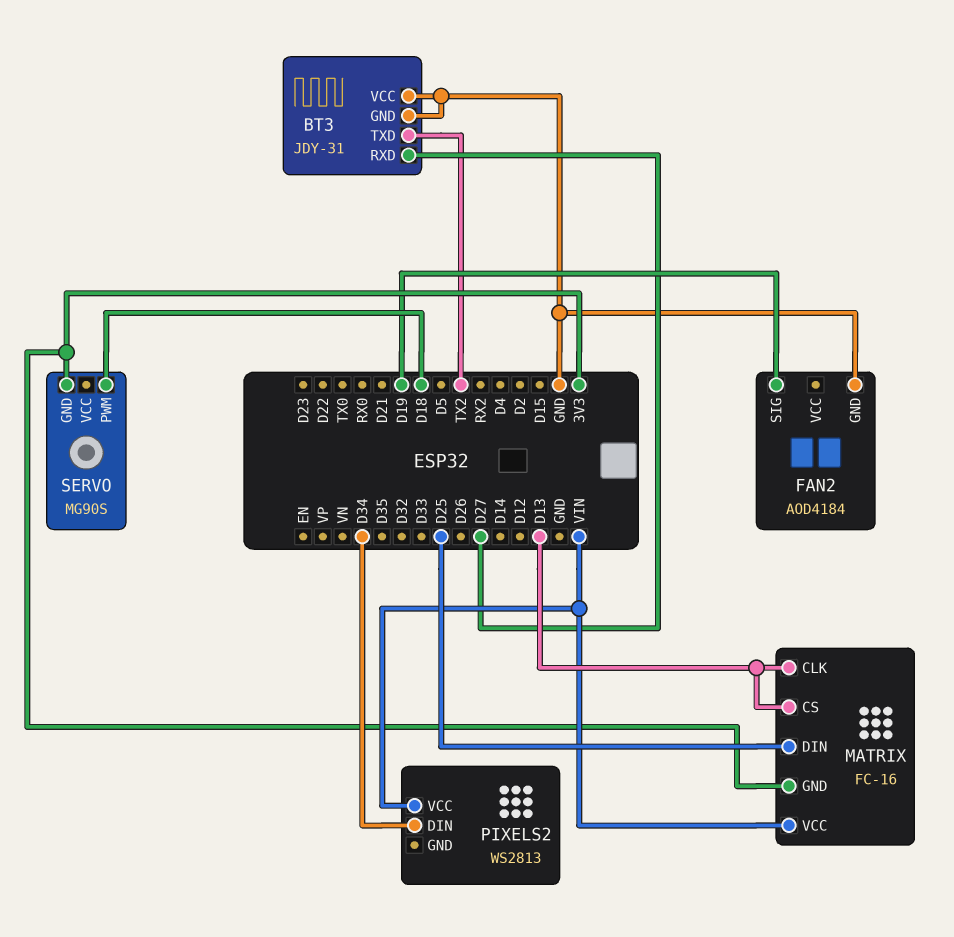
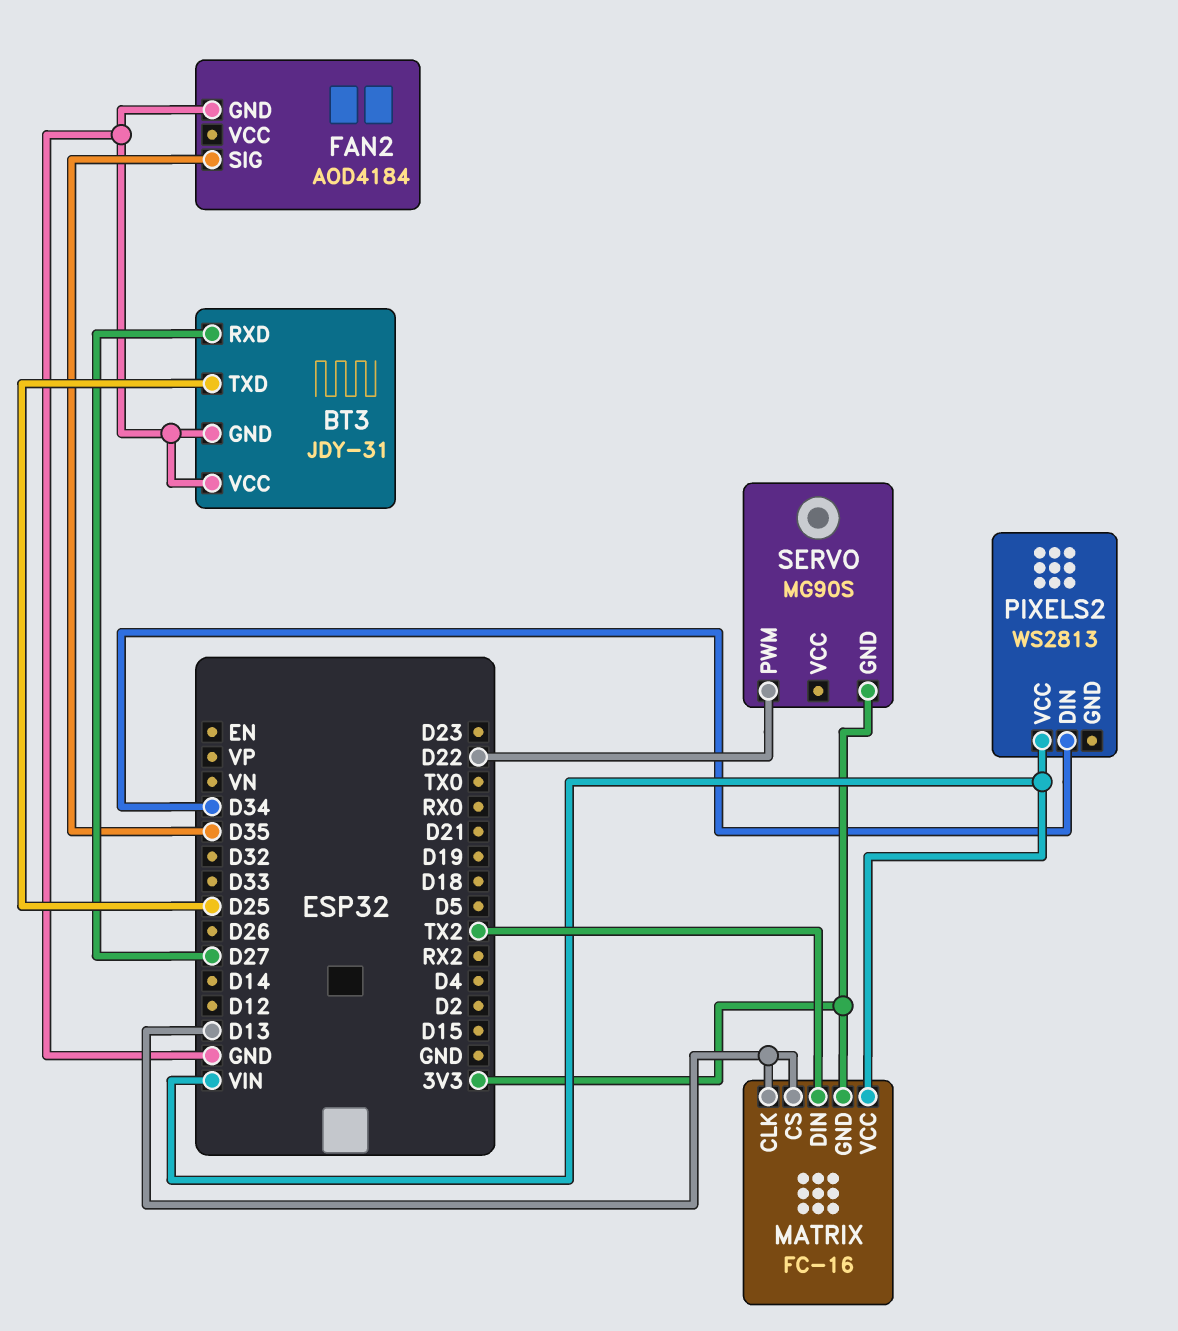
BT3 pin TXD: TX2 -> D25
FAN2 pin SIG: D19 -> D35
MATRIX pin DIN: D25 -> TX2
SERVO pin PWM: D18 -> D22

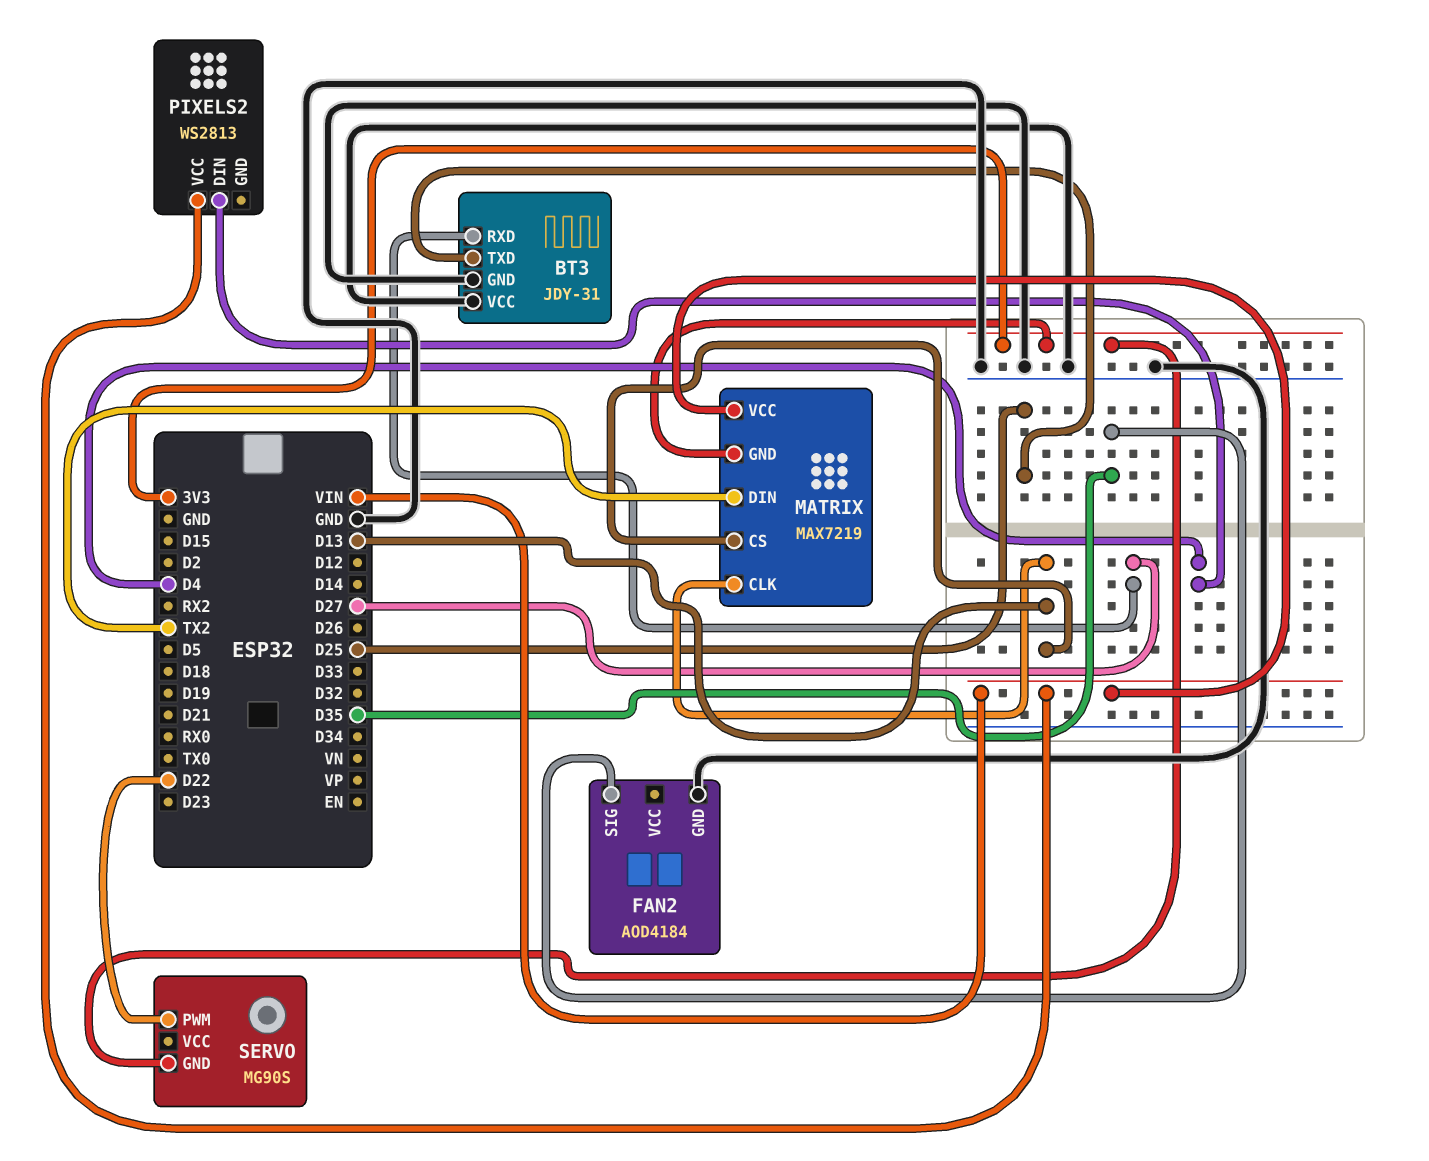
MATRIX: FC-16 -> MAX7219
PIXELS2 pin DIN: D34 -> D4

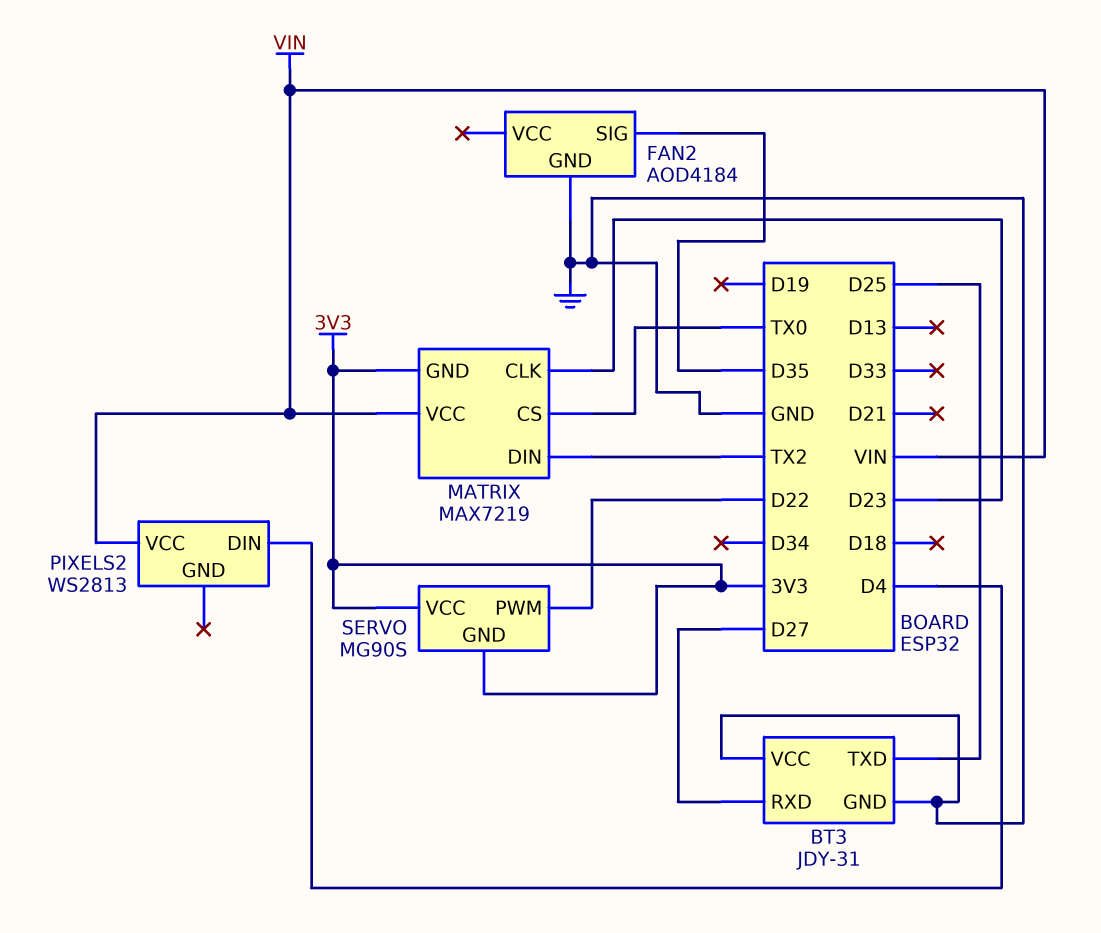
MATRIX pin CLK: D13 -> D23
MATRIX pin CS: D13 -> TX0
SERVO pin VCC: none -> 3V3

